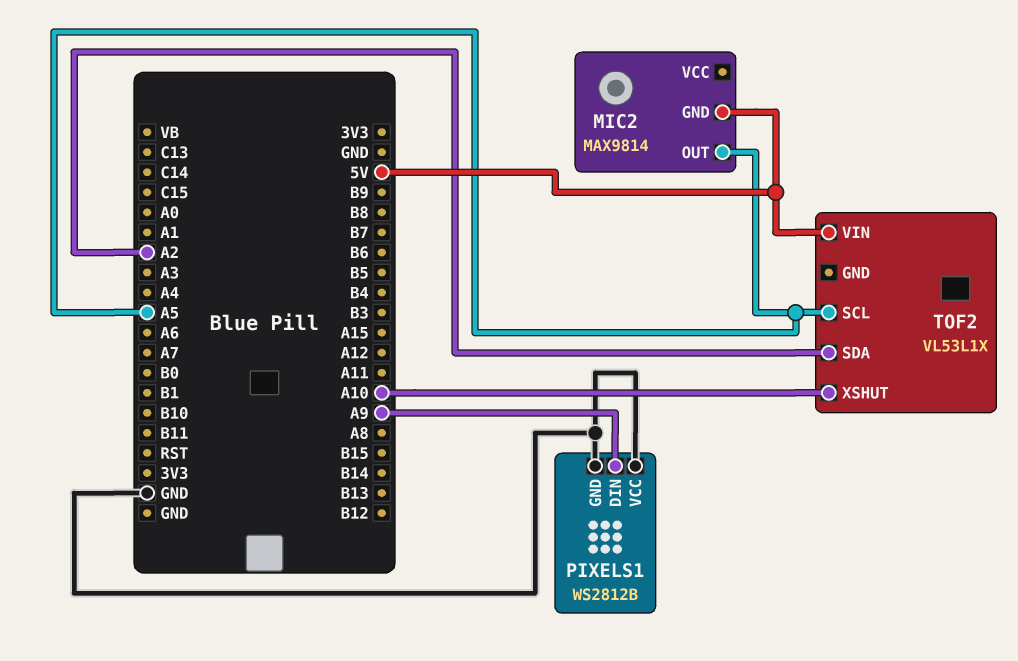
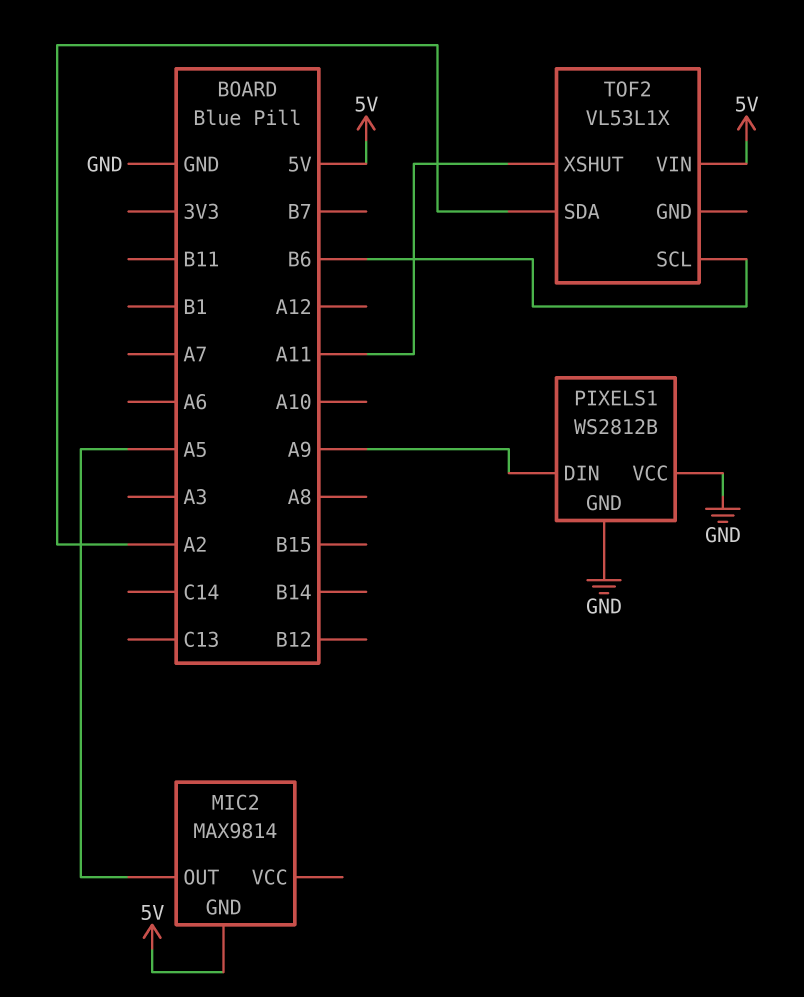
TOF2 pin SCL: A5 -> B6
TOF2 pin XSHUT: A10 -> A11

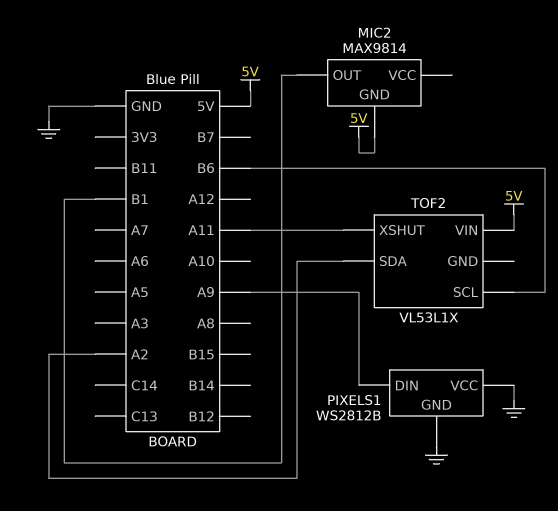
MIC2 pin OUT: A5 -> B1

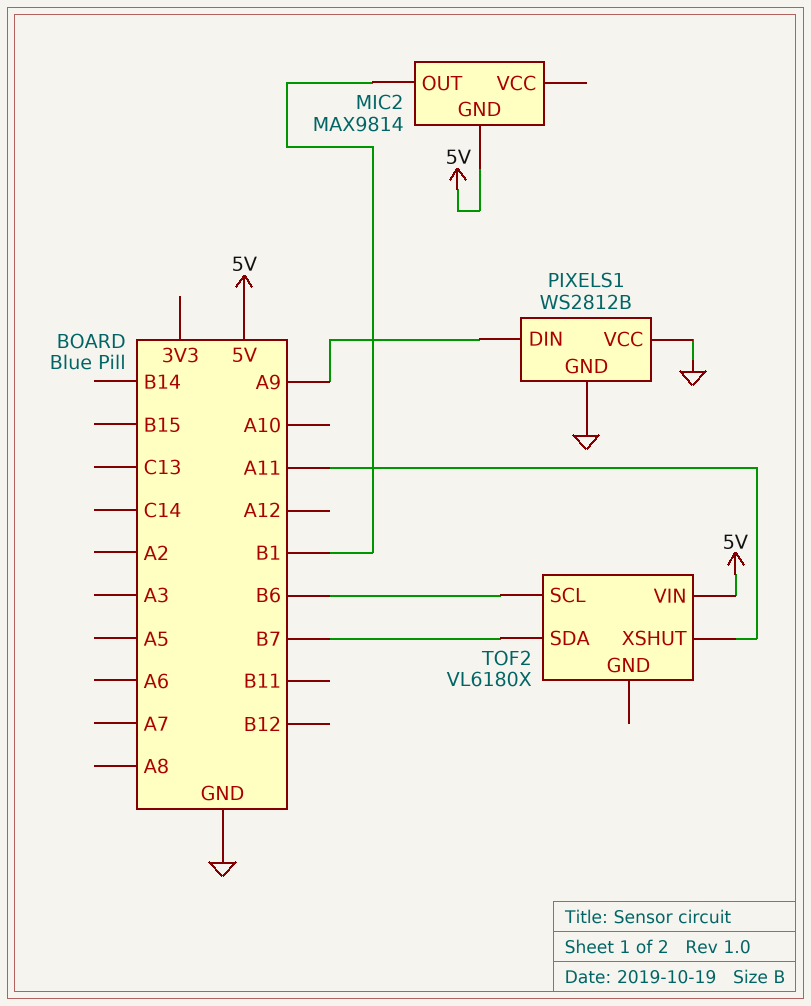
TOF2: VL53L1X -> VL6180X
TOF2 pin SDA: A2 -> B7

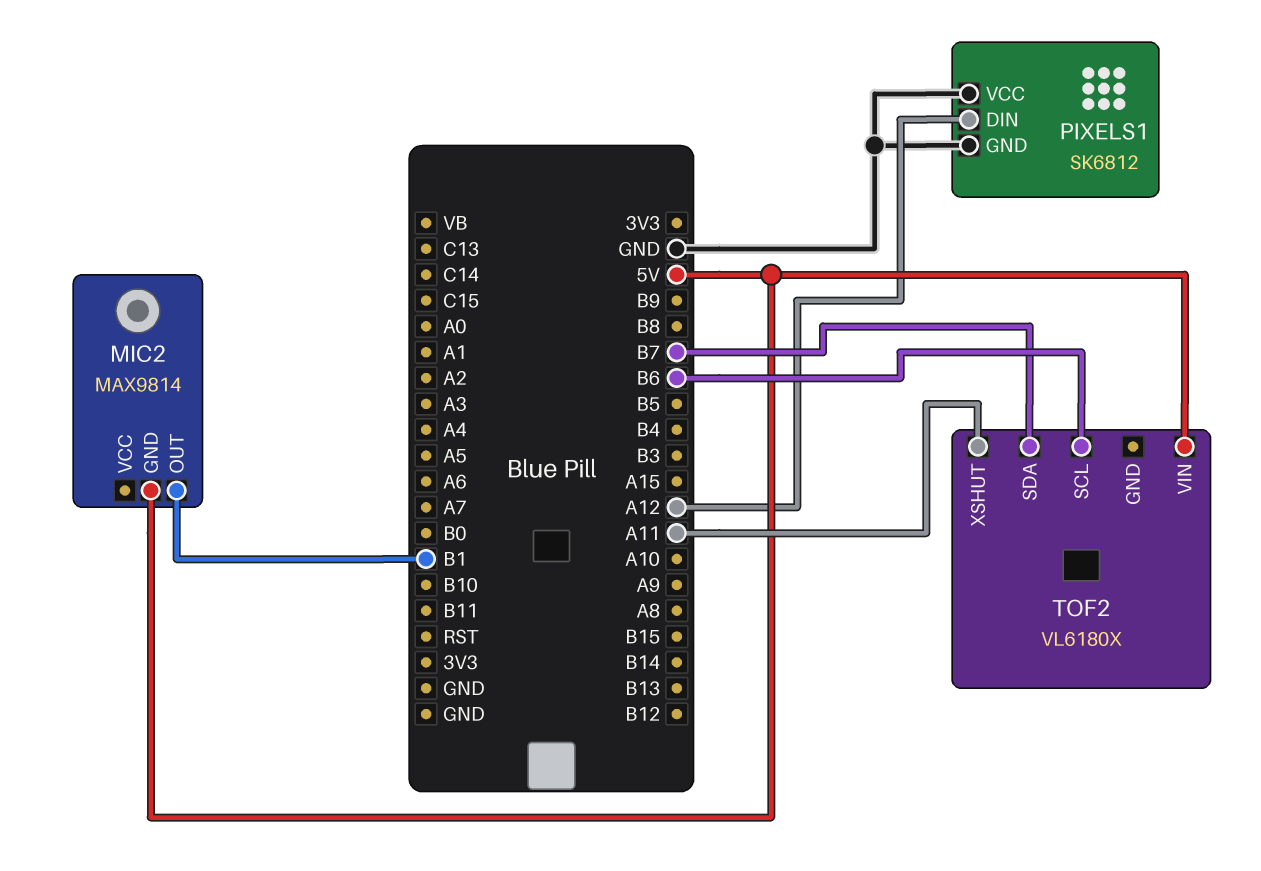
PIXELS1: WS2812B -> SK6812
PIXELS1 pin DIN: A9 -> A12

